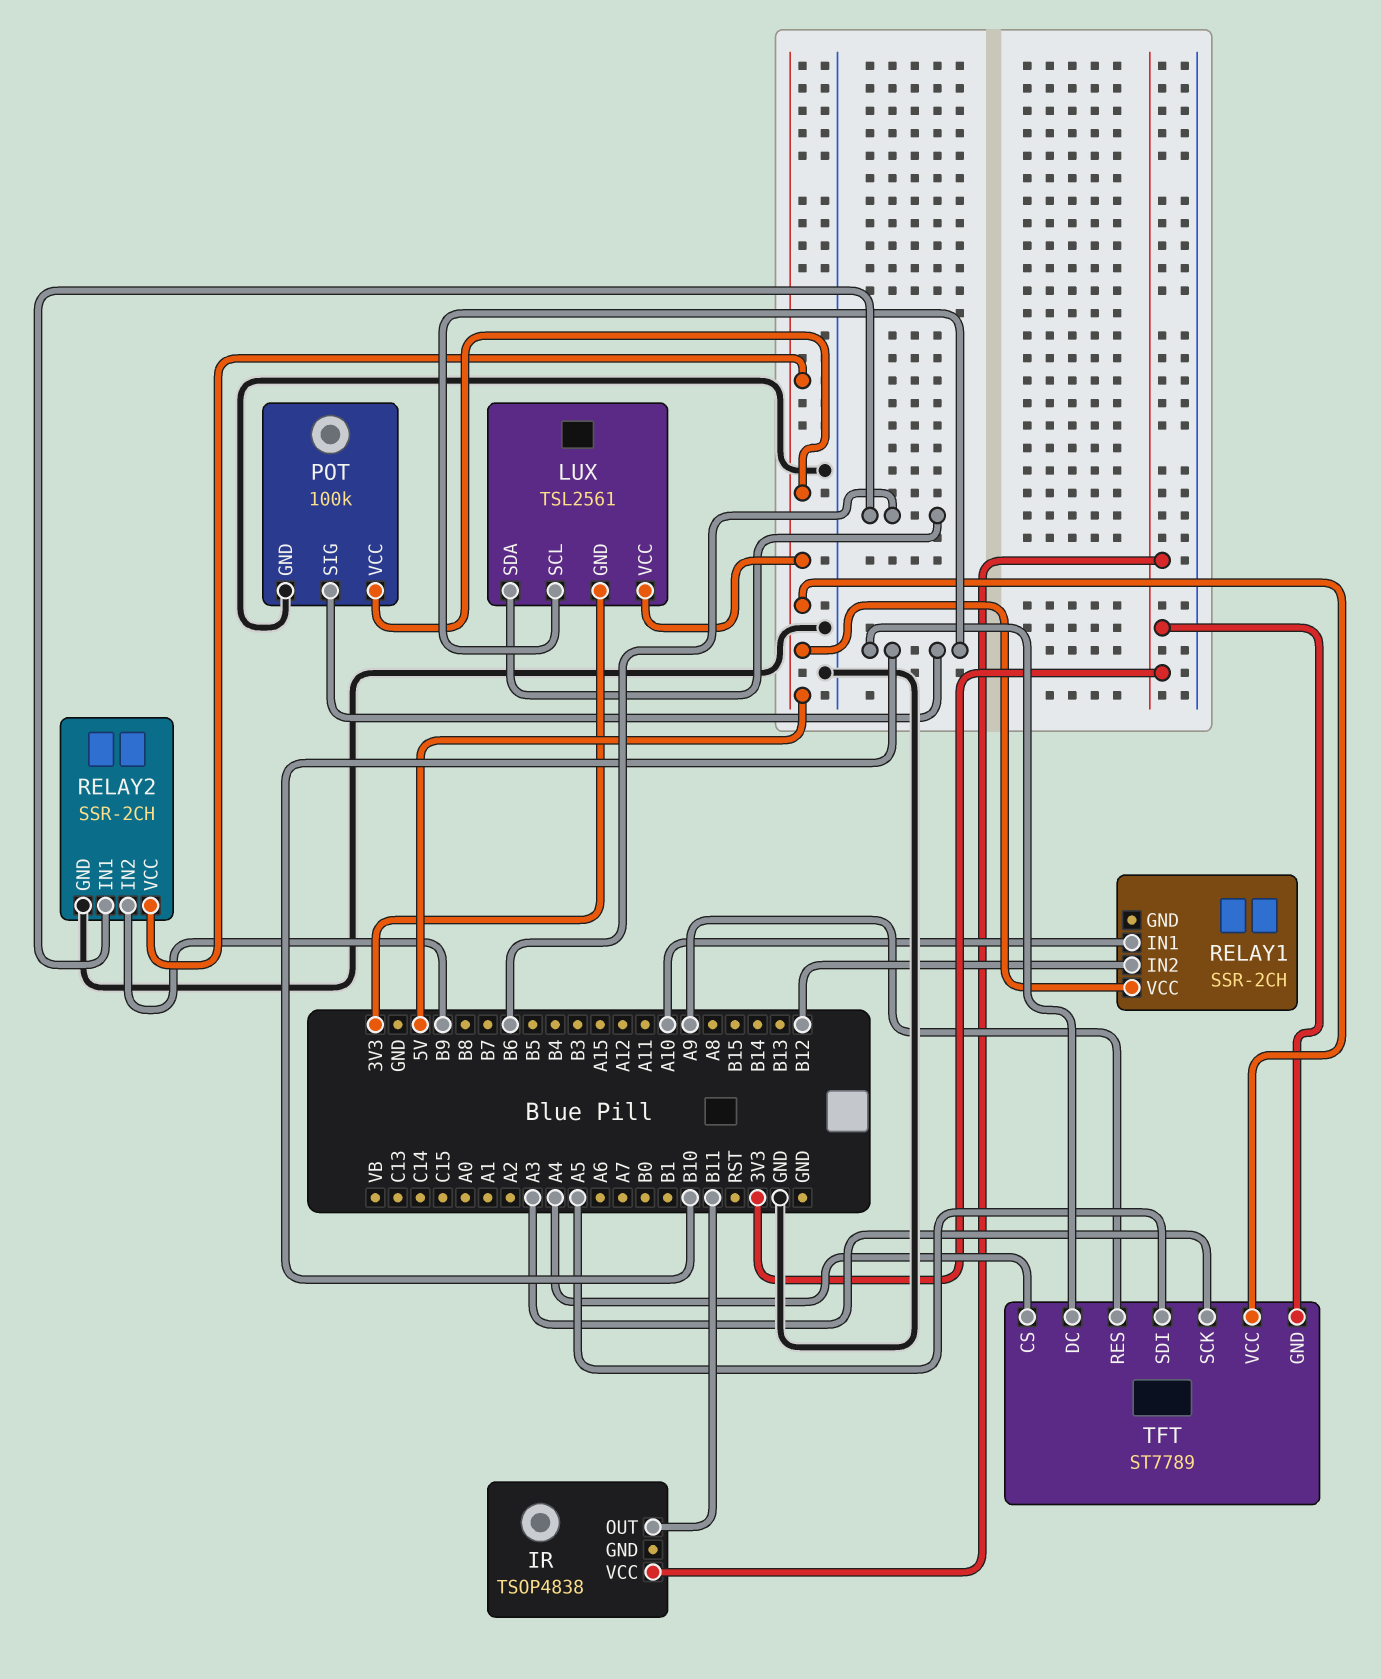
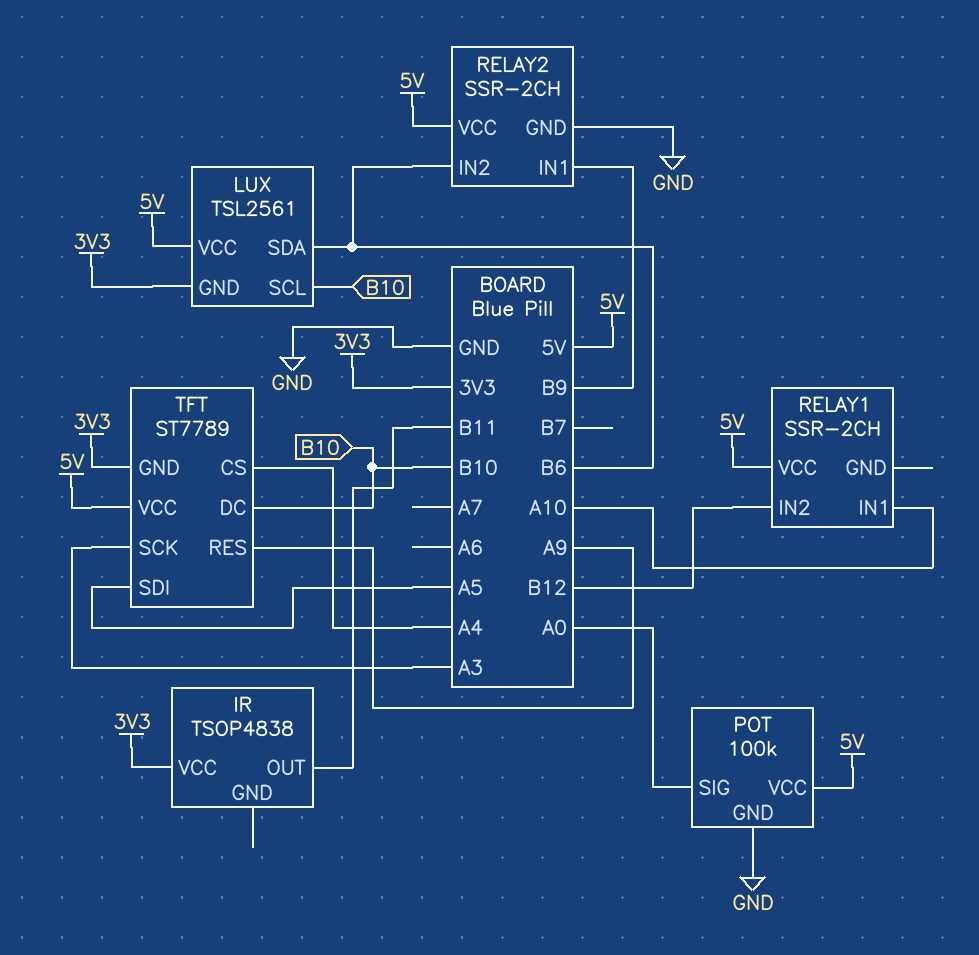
POT pin SIG: B10 -> A0
RELAY2 pin IN1: B6 -> B9
RELAY2 pin IN2: B9 -> B6

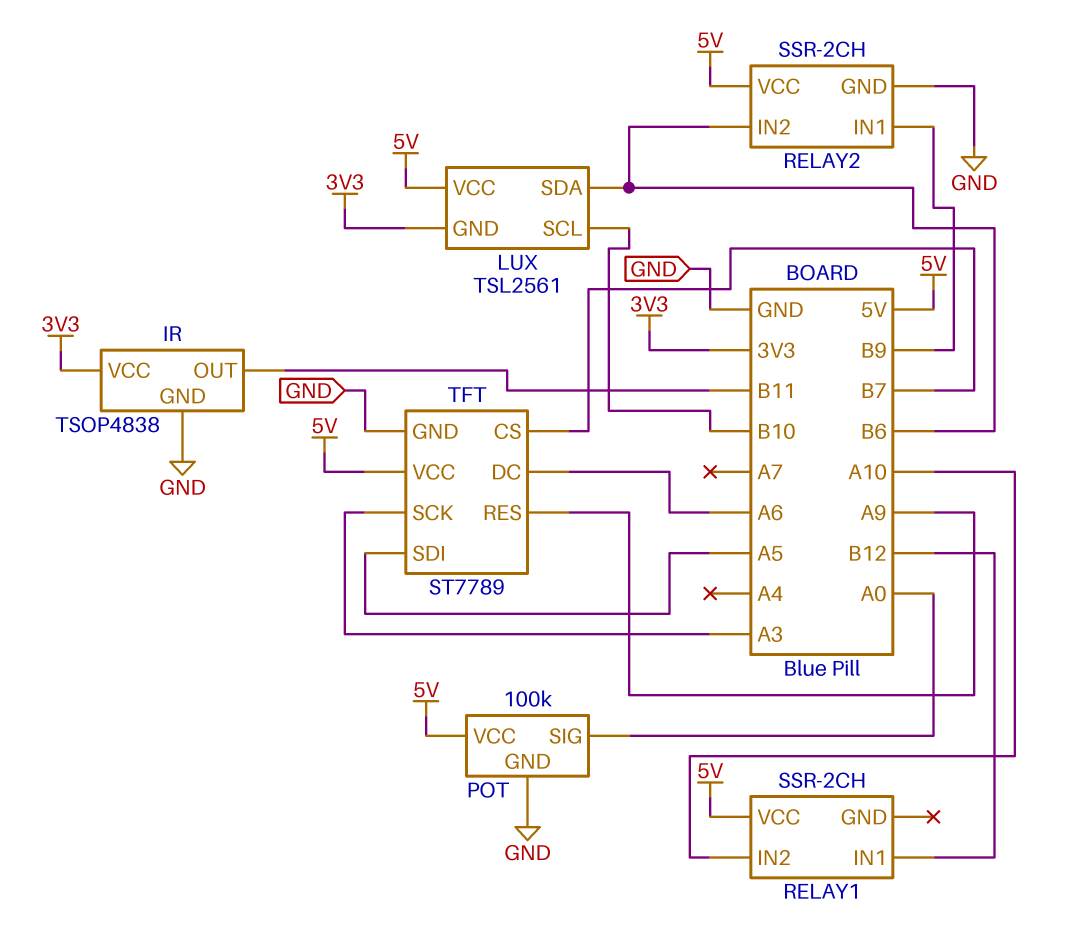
IR pin GND: none -> GND
RELAY1 pin IN1: A10 -> B12
RELAY1 pin IN2: B12 -> A10
TFT pin CS: A4 -> B7
TFT pin DC: B10 -> A6
TFT pin GND: 3V3 -> GND

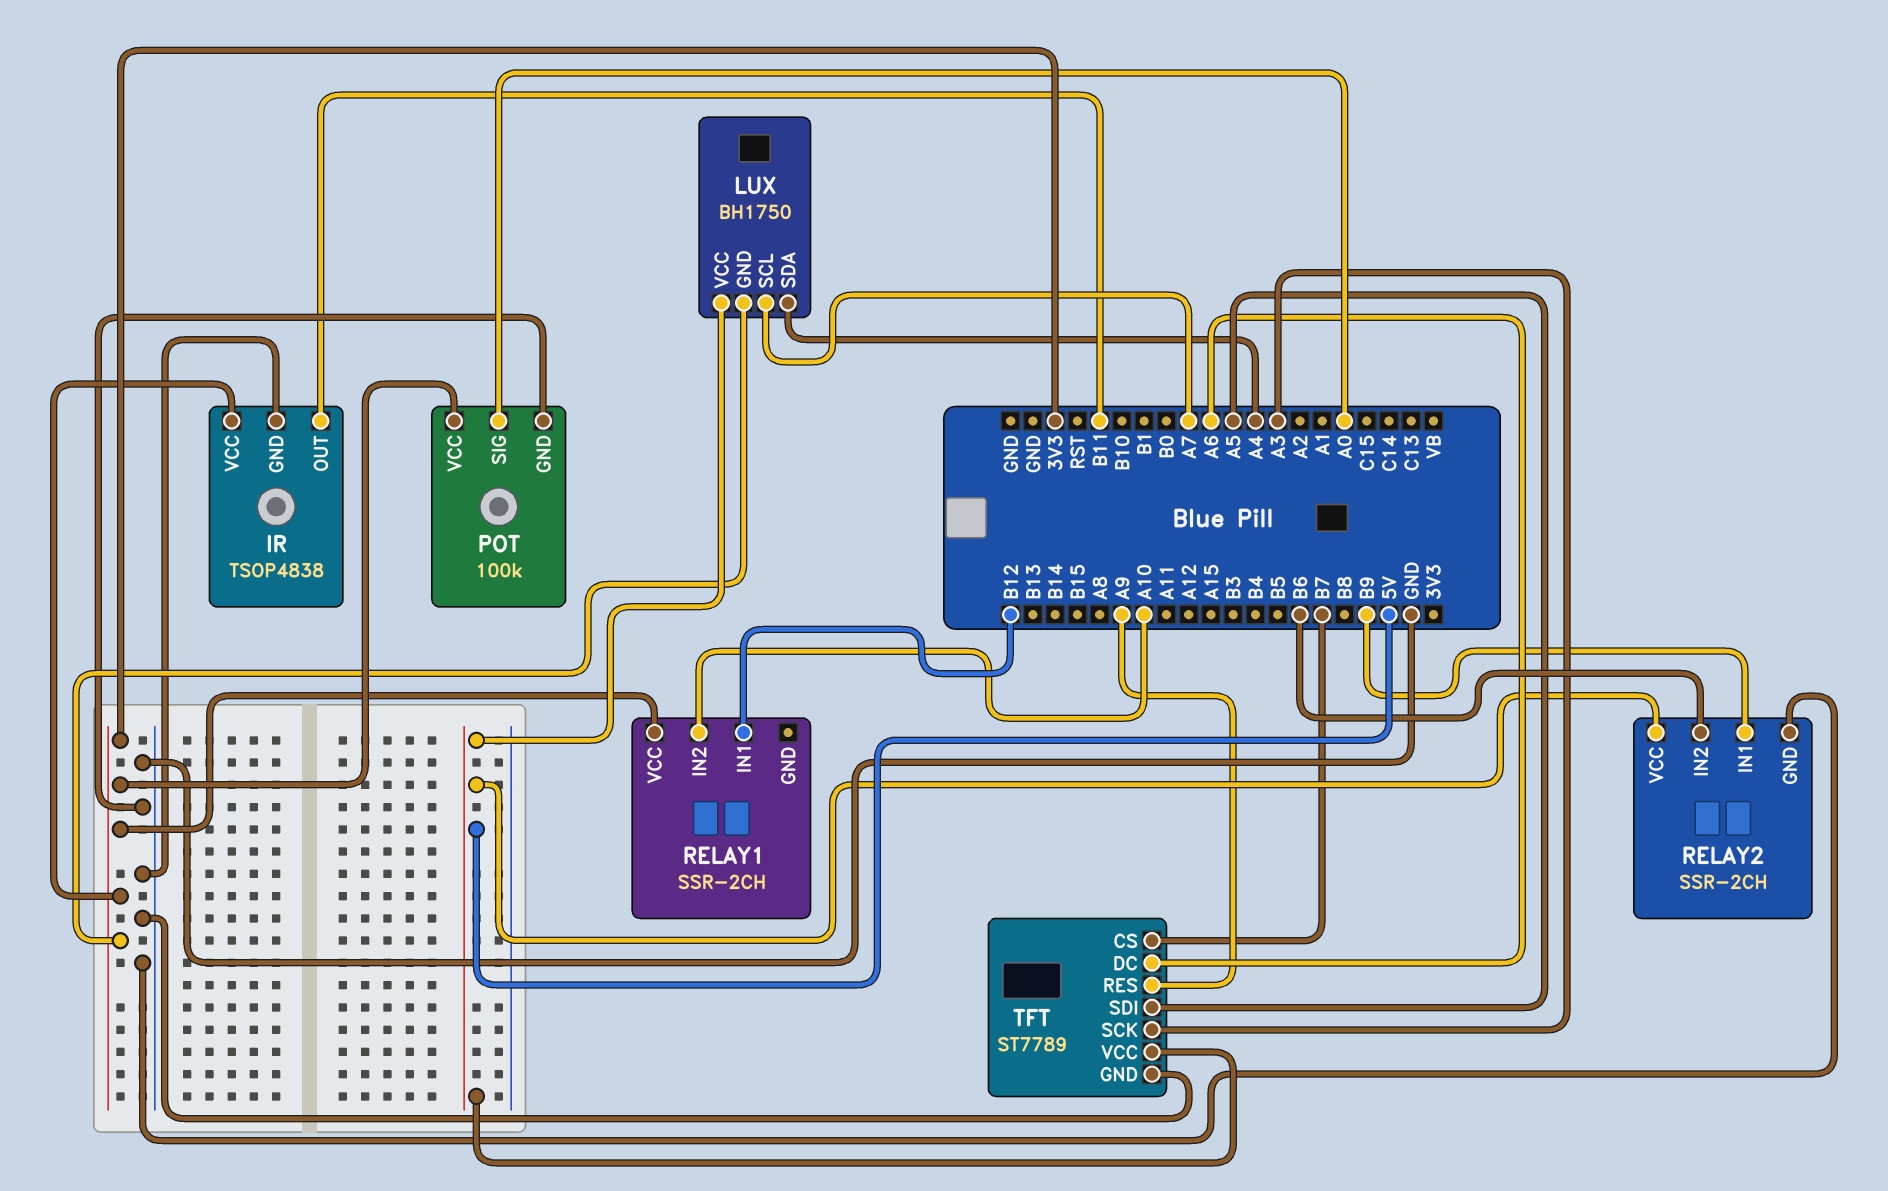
LUX: TSL2561 -> BH1750
LUX pin SCL: B10 -> A7
LUX pin SDA: B6 -> A4
POT pin VCC: 5V -> 3V3
RELAY1 pin VCC: 5V -> 3V3

